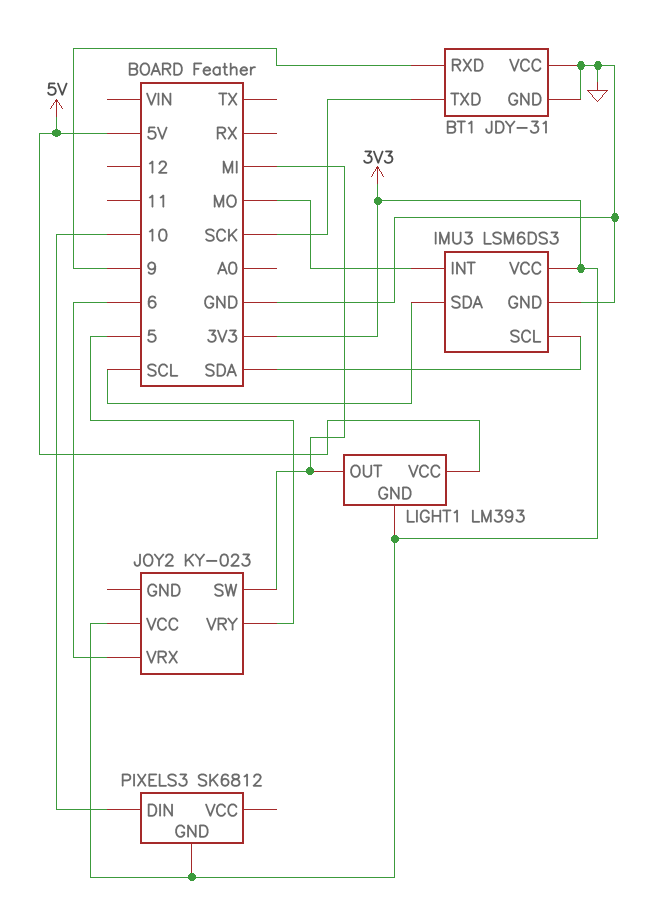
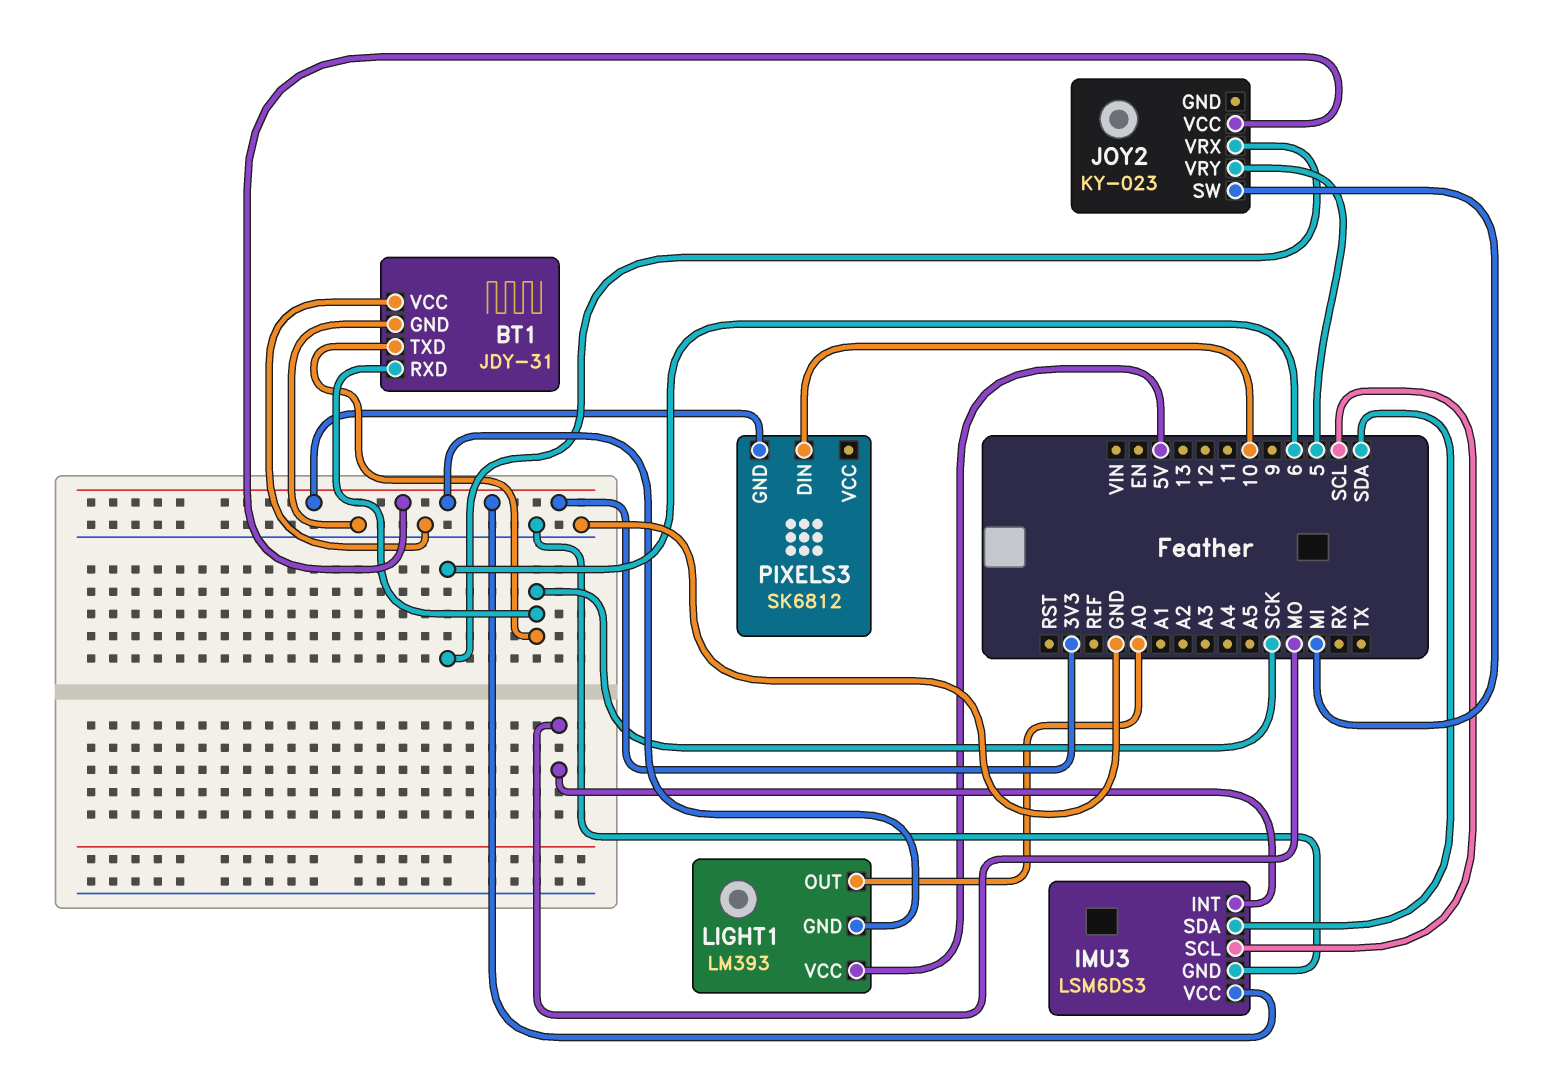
BT1 pin RXD: 9 -> SCK
IMU3 pin SCL: SDA -> SCL
IMU3 pin SDA: SCL -> SDA
LIGHT1 pin OUT: MI -> A0

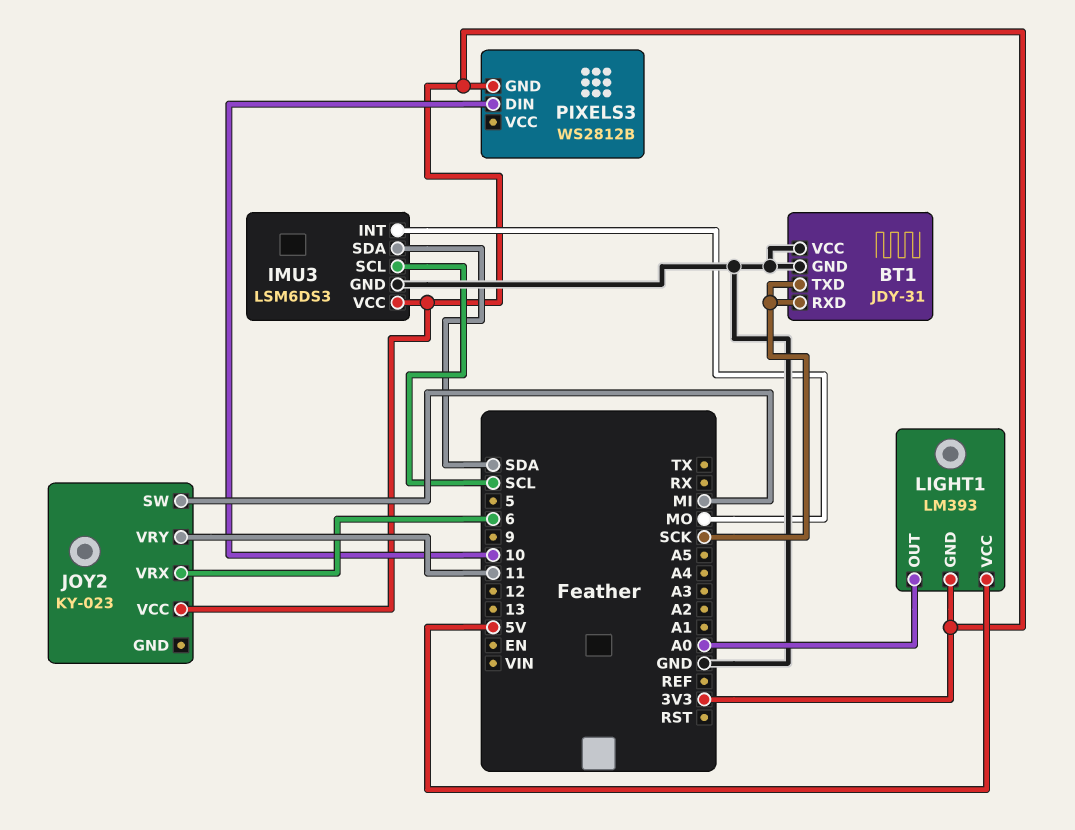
JOY2 pin VRY: 5 -> 11
PIXELS3: SK6812 -> WS2812B

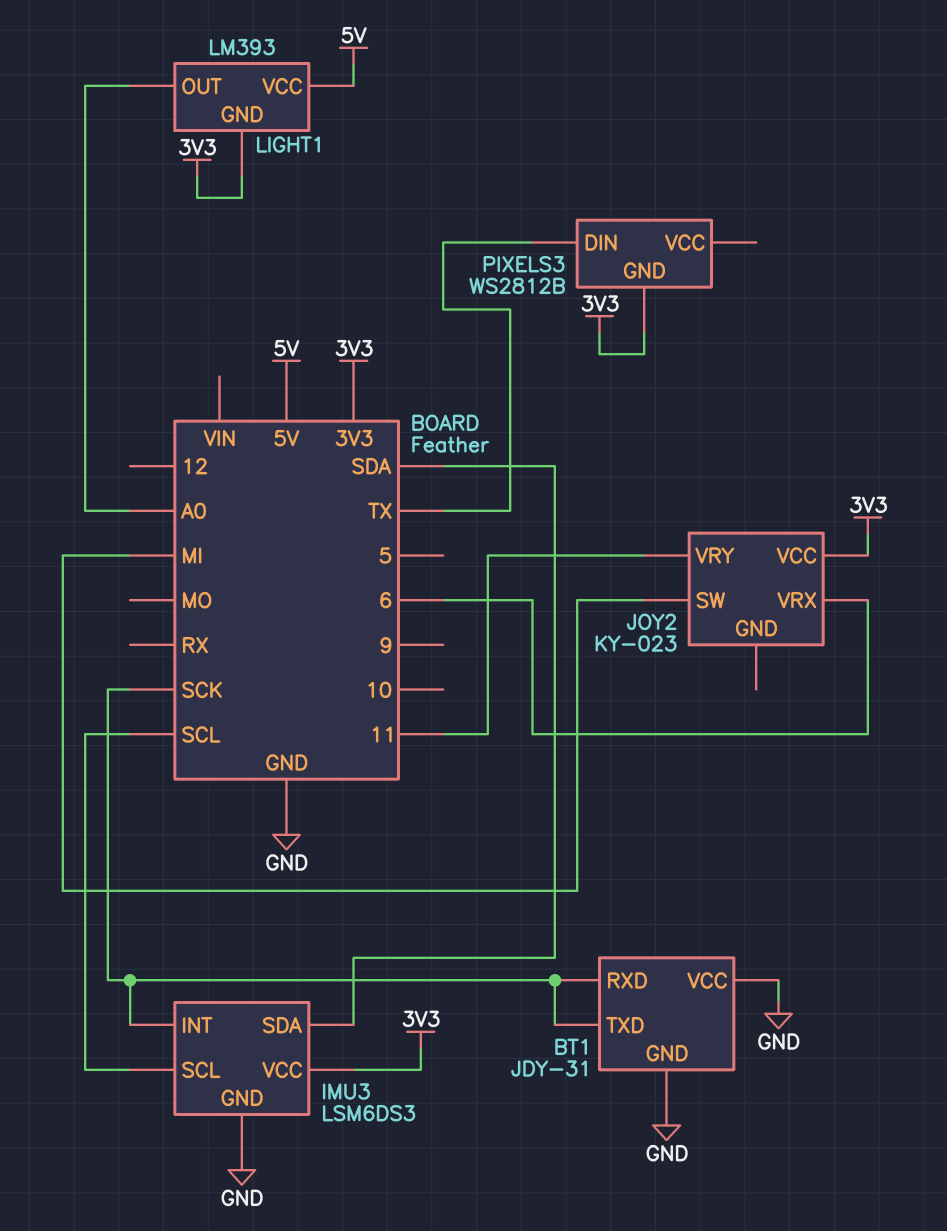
IMU3 pin INT: MO -> SCK
PIXELS3 pin DIN: 10 -> TX

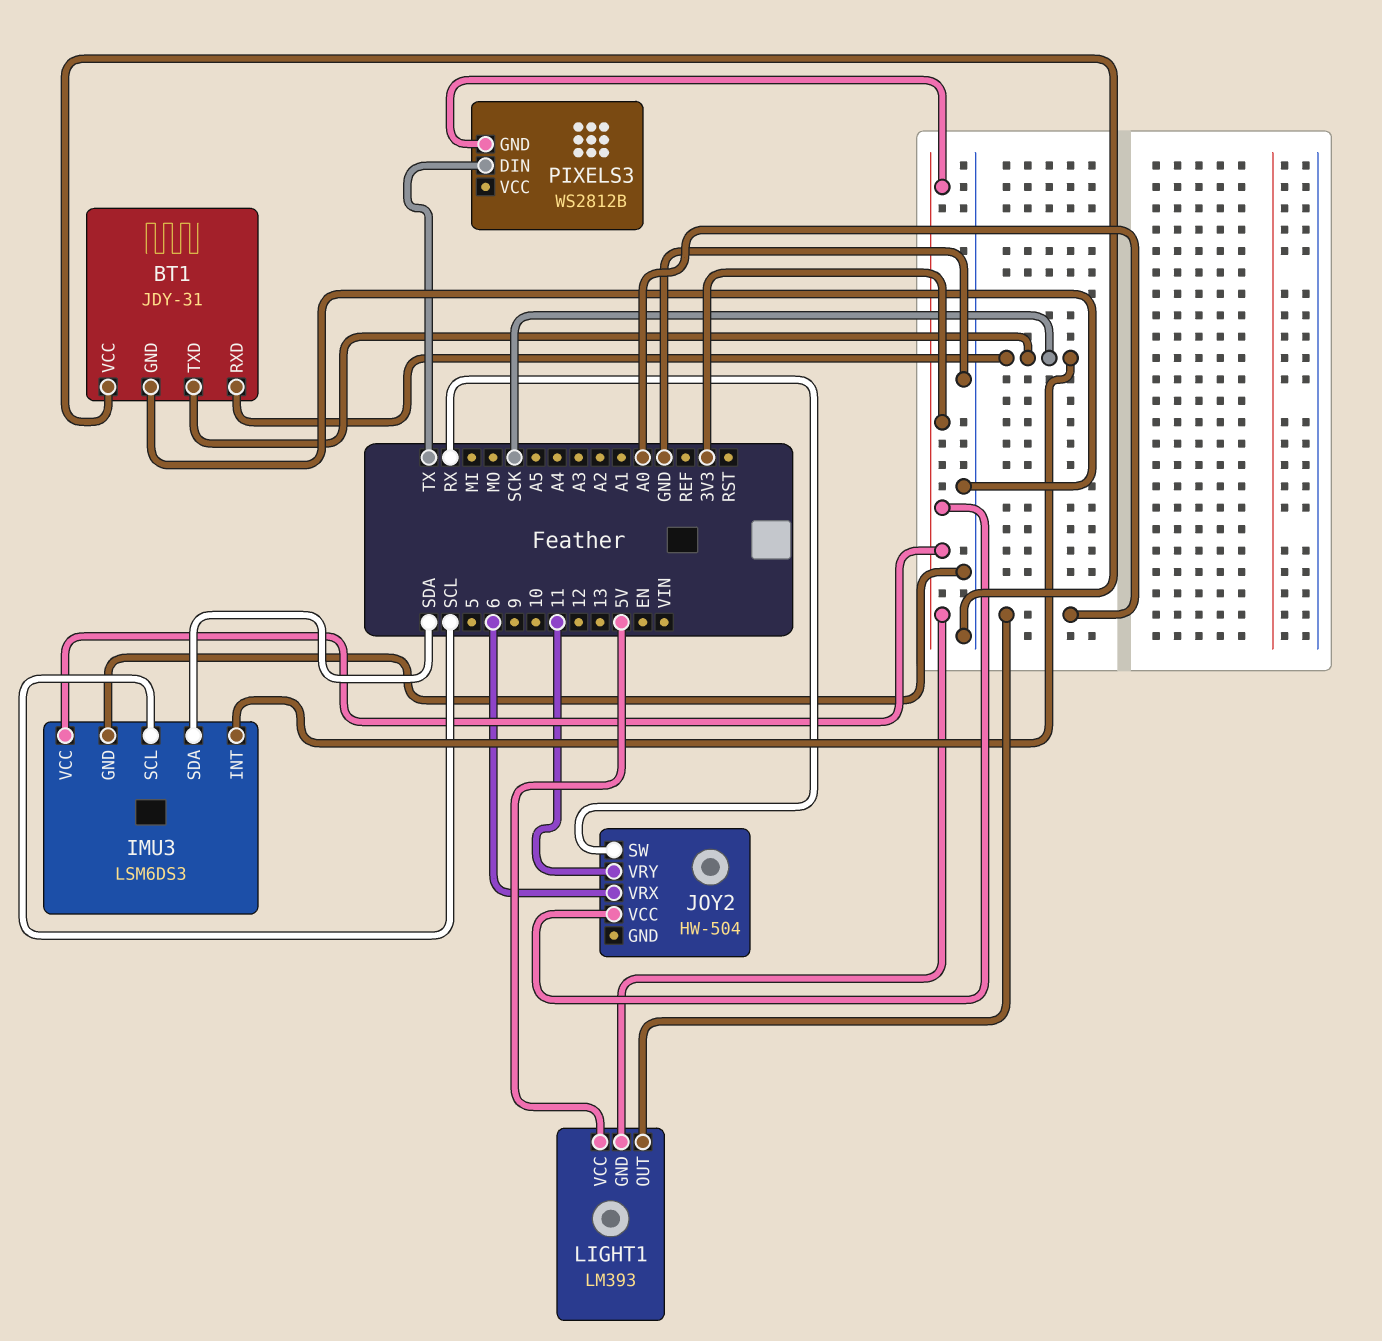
JOY2: KY-023 -> HW-504
JOY2 pin SW: MI -> RX

